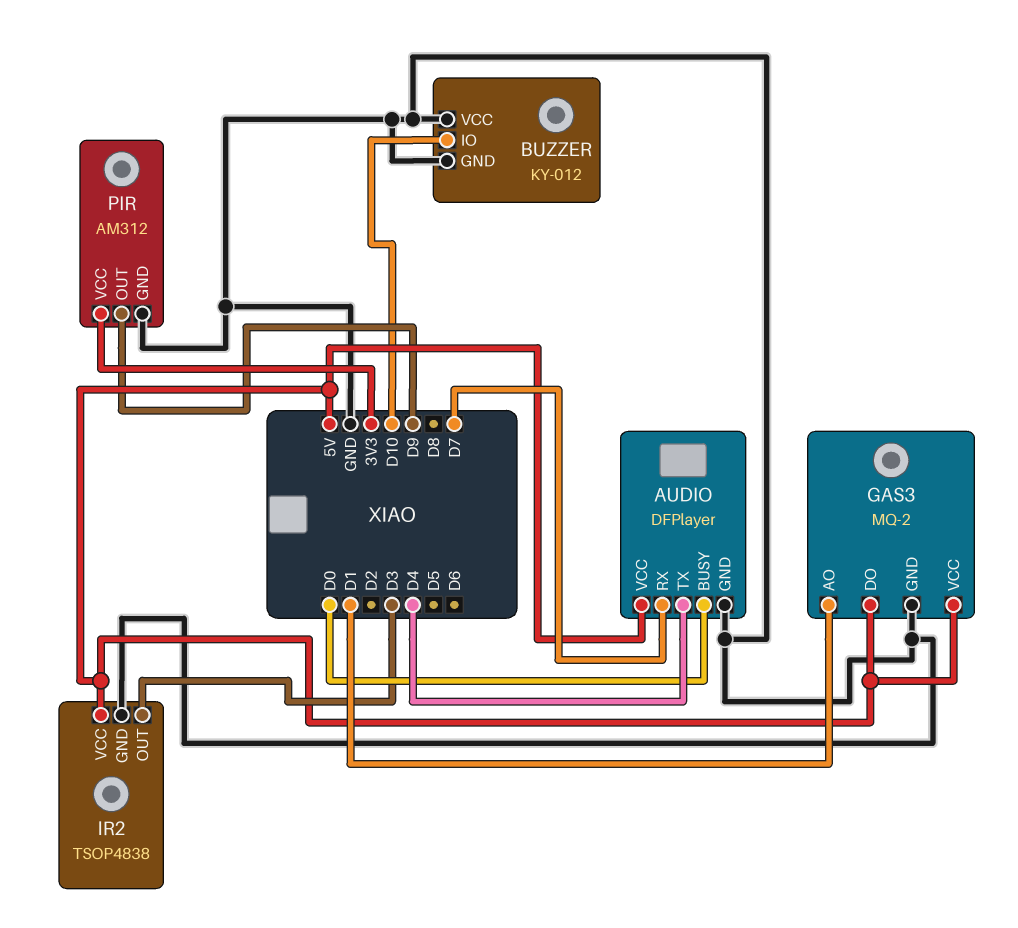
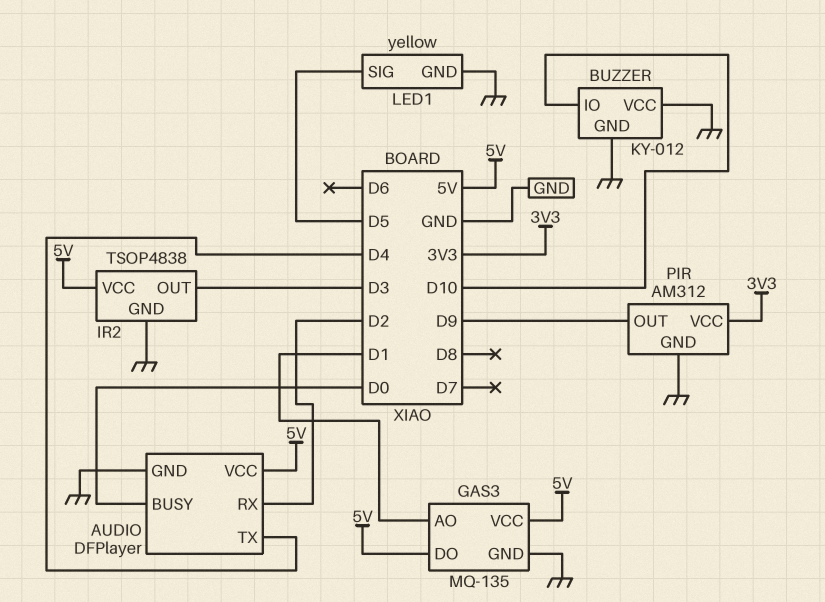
AUDIO pin RX: D7 -> D2
GAS3: MQ-2 -> MQ-135
LED1: none -> yellow
LED1 pin GND: none -> GND
LED1 pin SIG: none -> D5

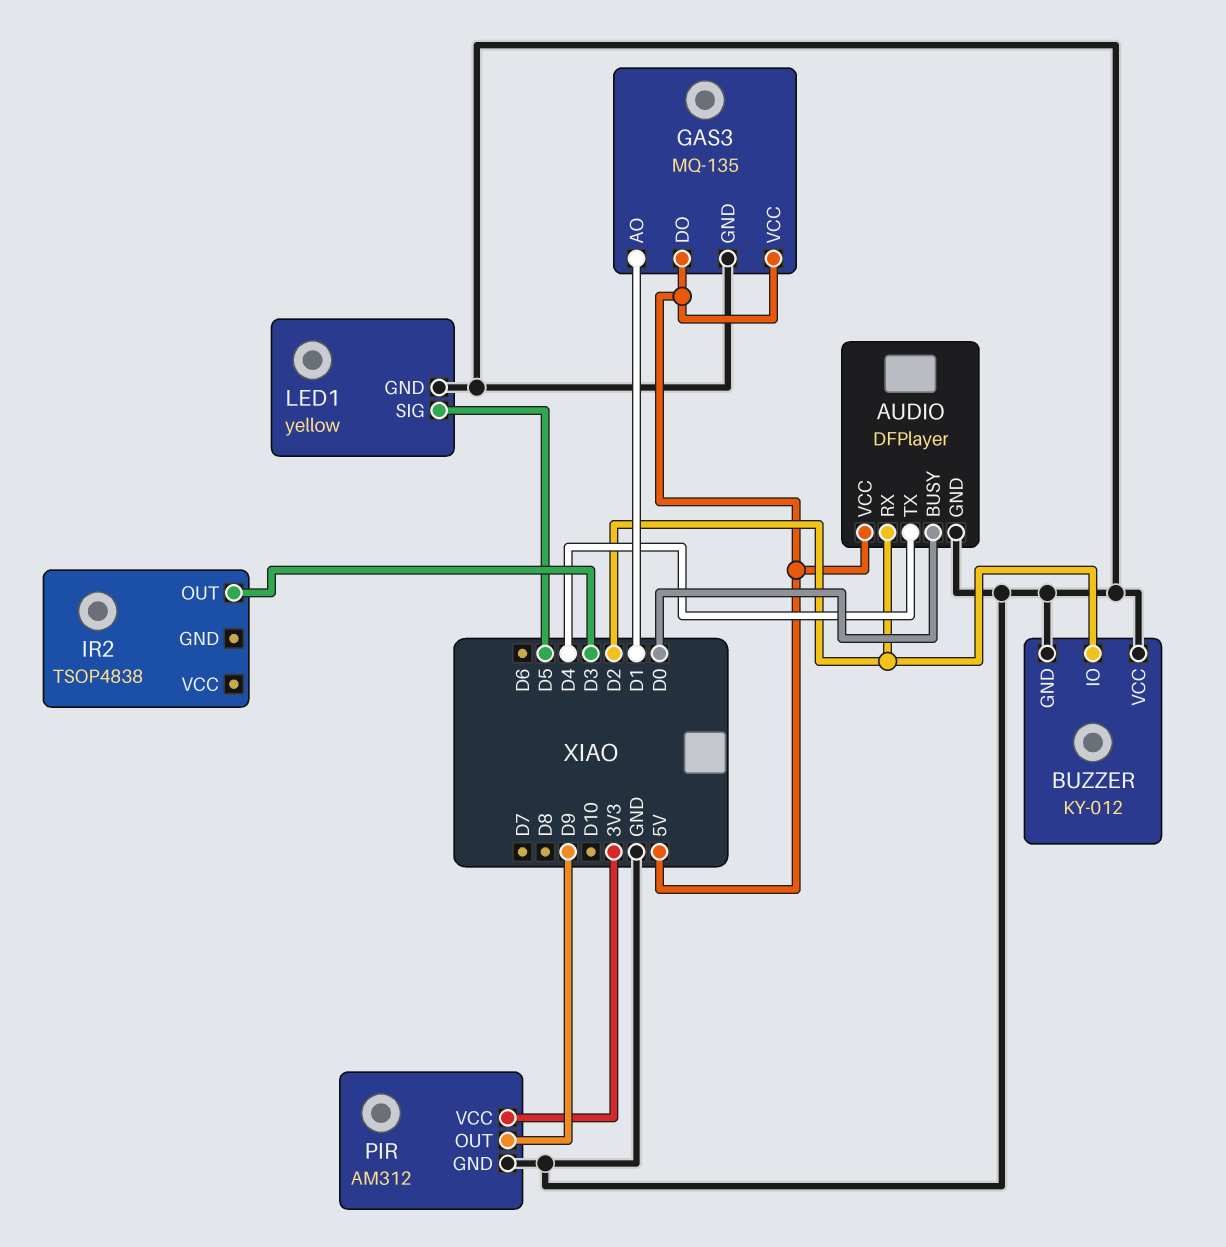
BUZZER pin IO: D10 -> D2
IR2 pin GND: GND -> none
IR2 pin VCC: 5V -> none

